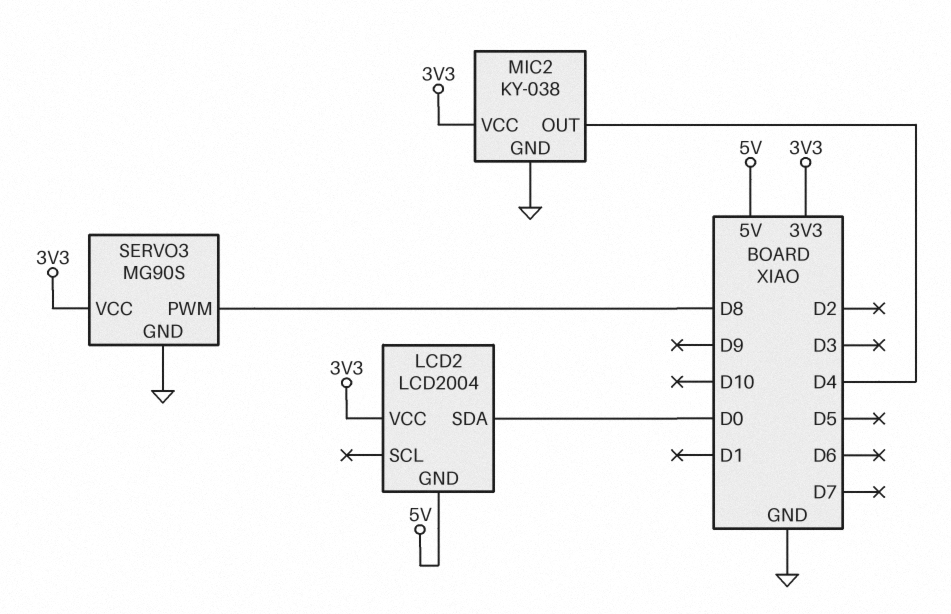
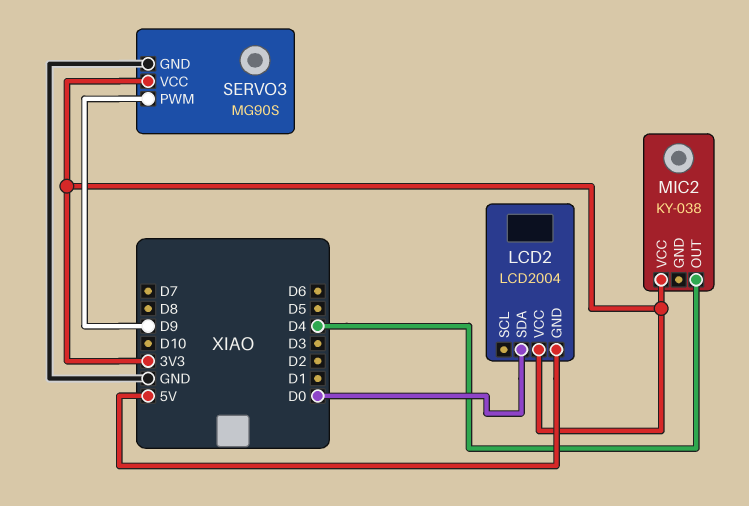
MIC2 pin GND: GND -> none
SERVO3 pin PWM: D8 -> D9

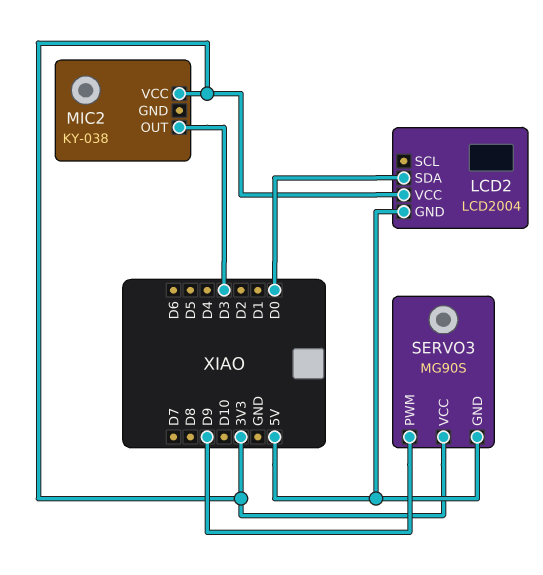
MIC2 pin OUT: D4 -> D3
SERVO3 pin GND: GND -> 5V

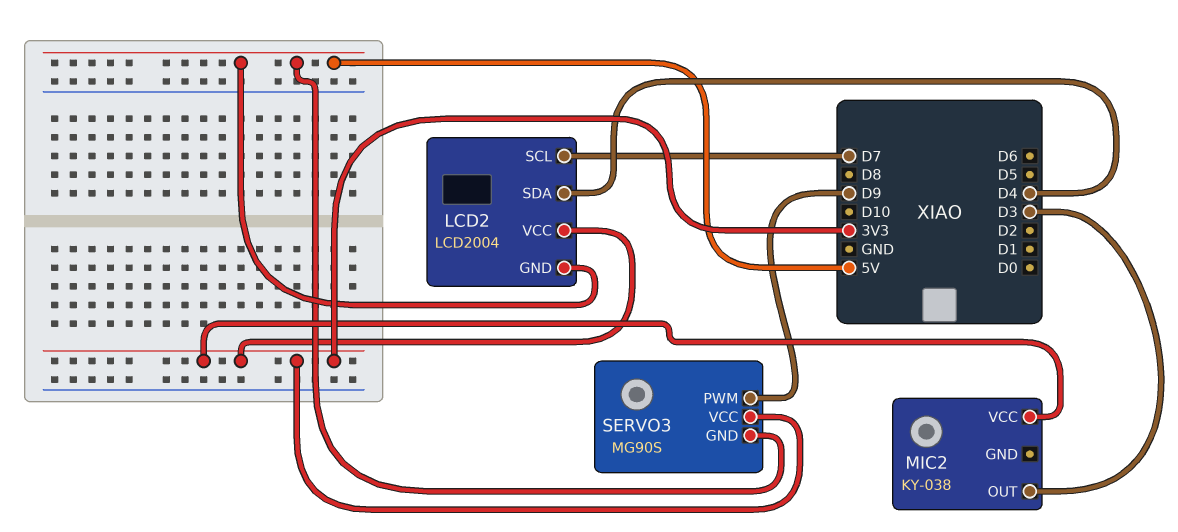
LCD2 pin SCL: none -> D7
LCD2 pin SDA: D0 -> D4

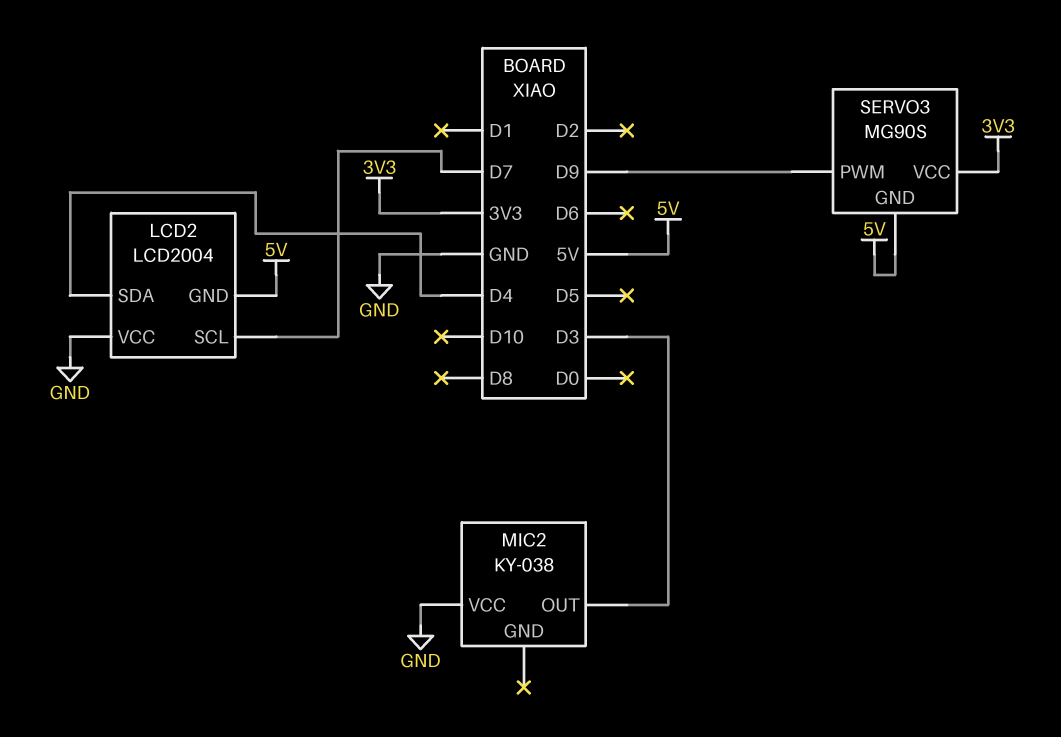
LCD2 pin VCC: 3V3 -> GND
MIC2 pin VCC: 3V3 -> GND

